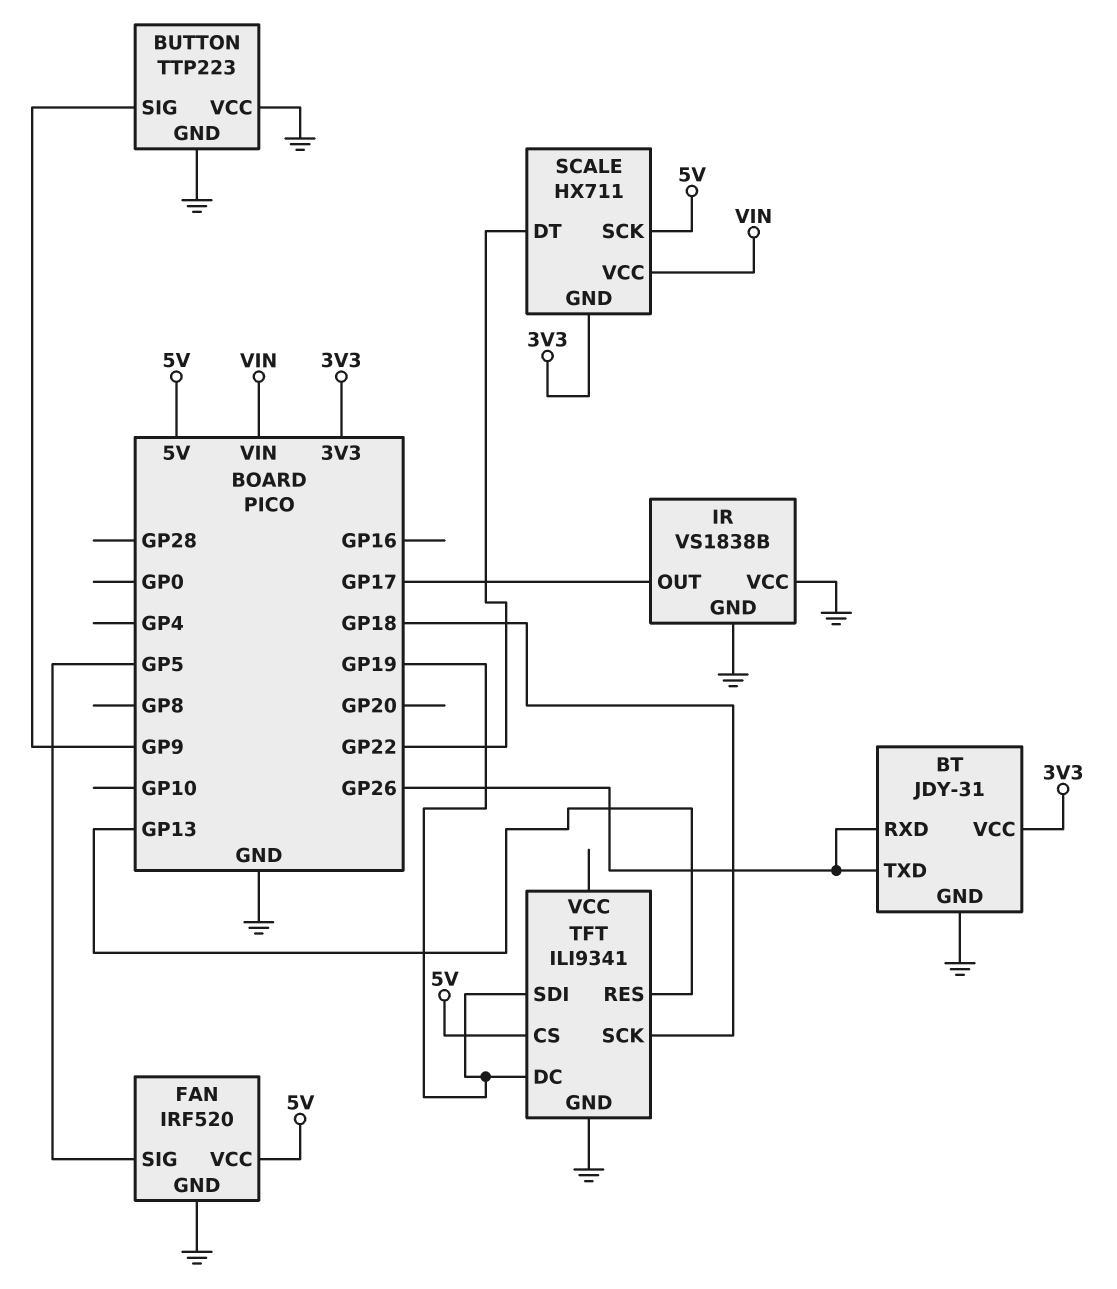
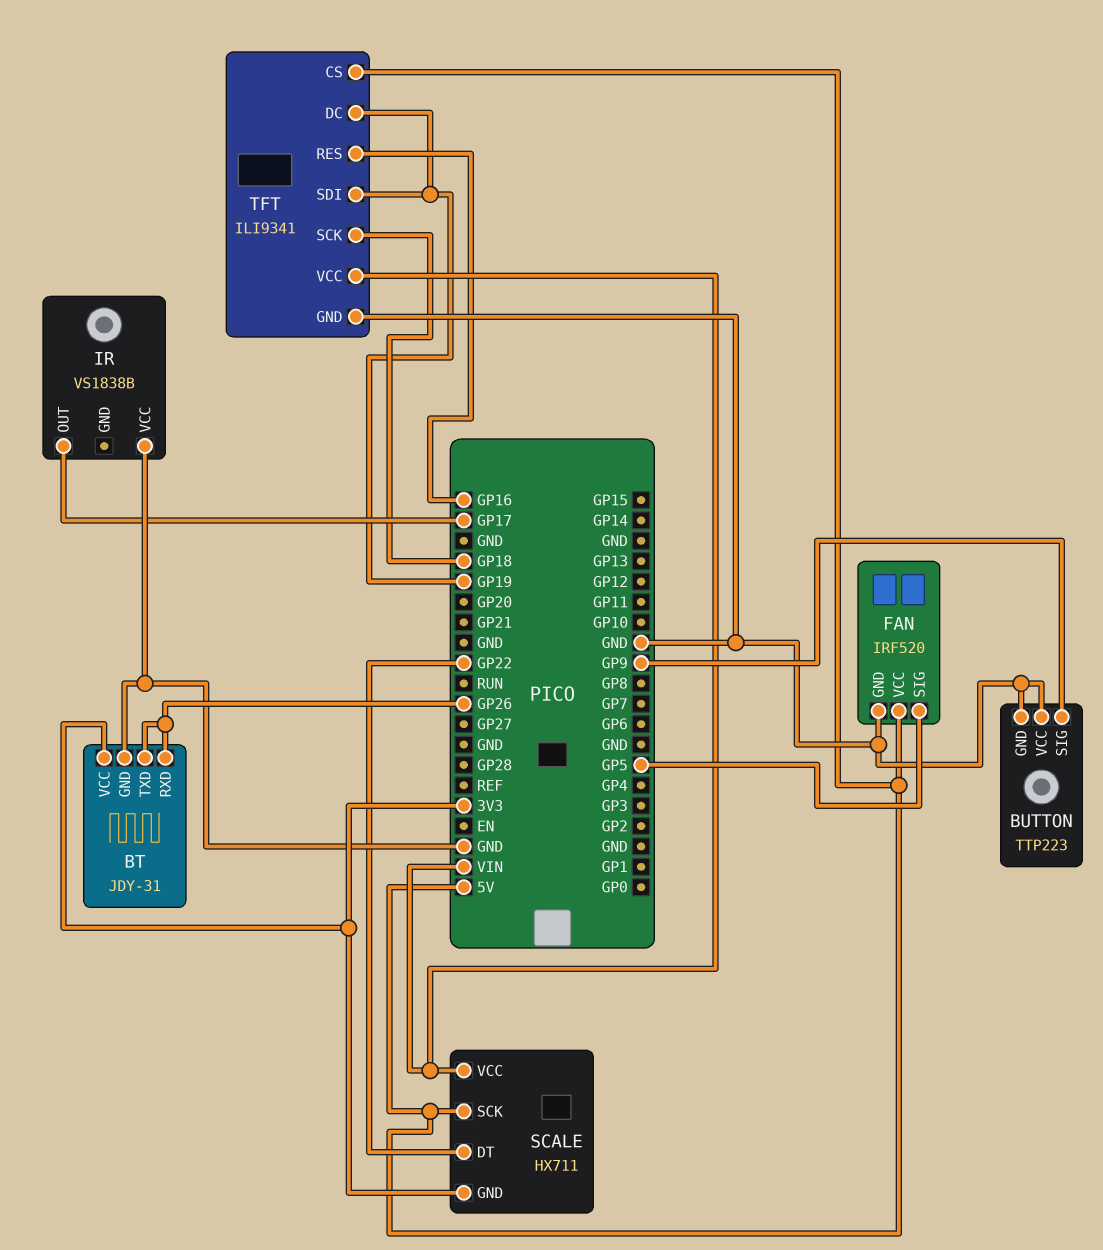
IR pin GND: GND -> none
TFT pin RES: GP13 -> GP16
TFT pin VCC: none -> VIN

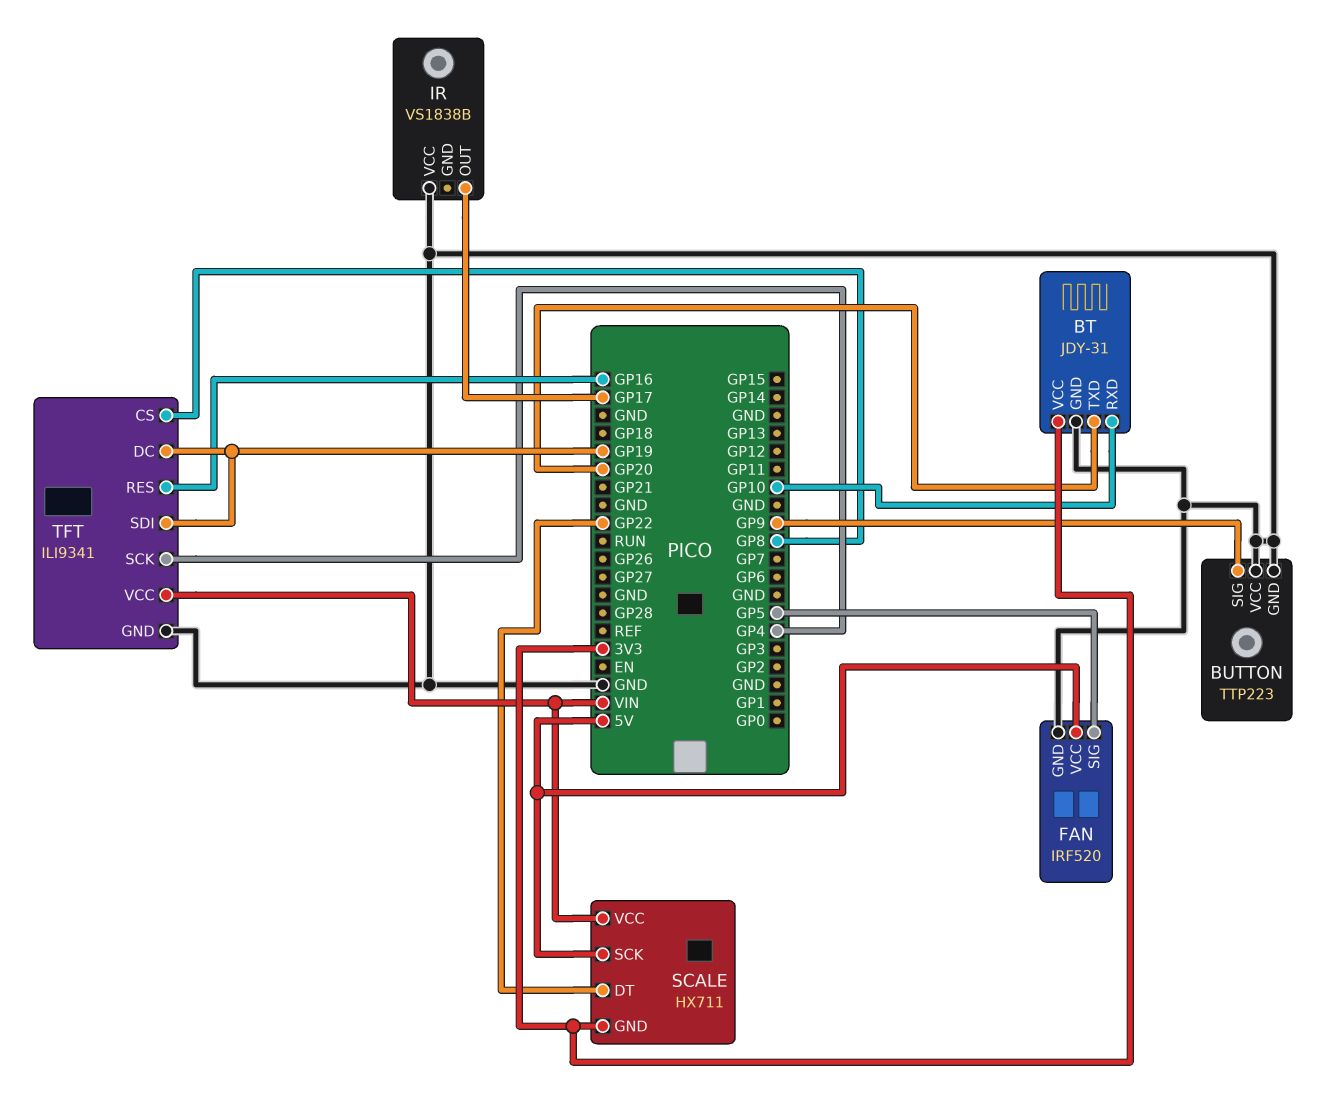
BT pin RXD: GP26 -> GP10
BT pin TXD: GP26 -> GP20
TFT pin CS: 5V -> GP8
TFT pin SCK: GP18 -> GP4

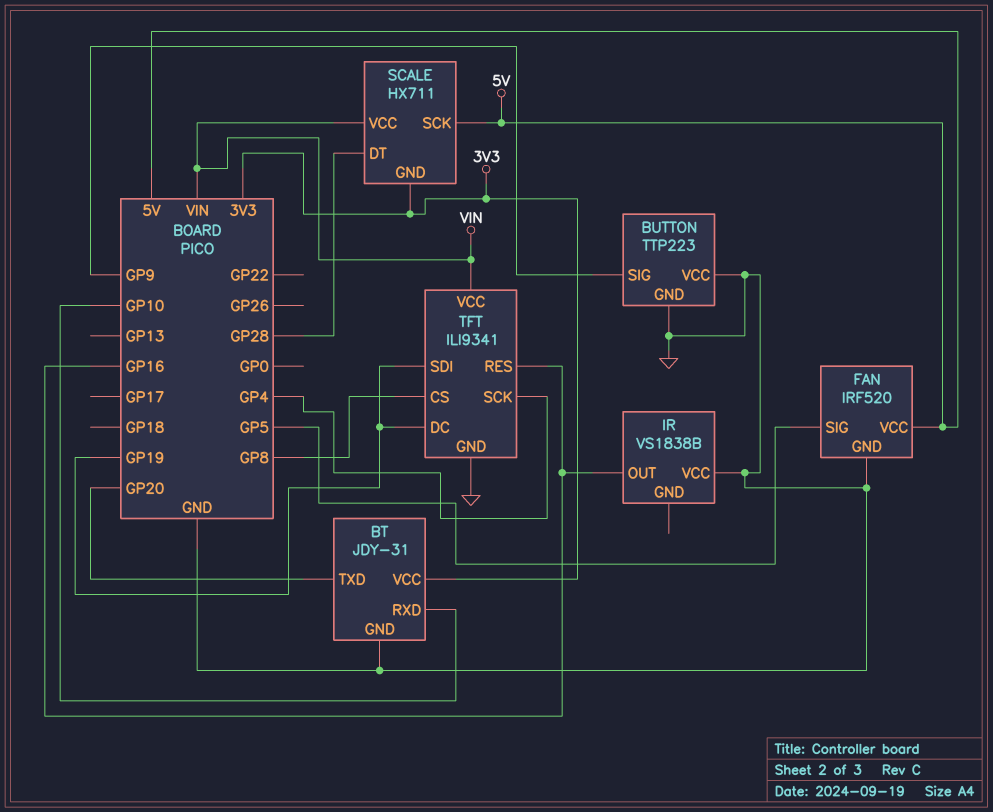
IR pin OUT: GP17 -> GP16
SCALE pin DT: GP22 -> GP28

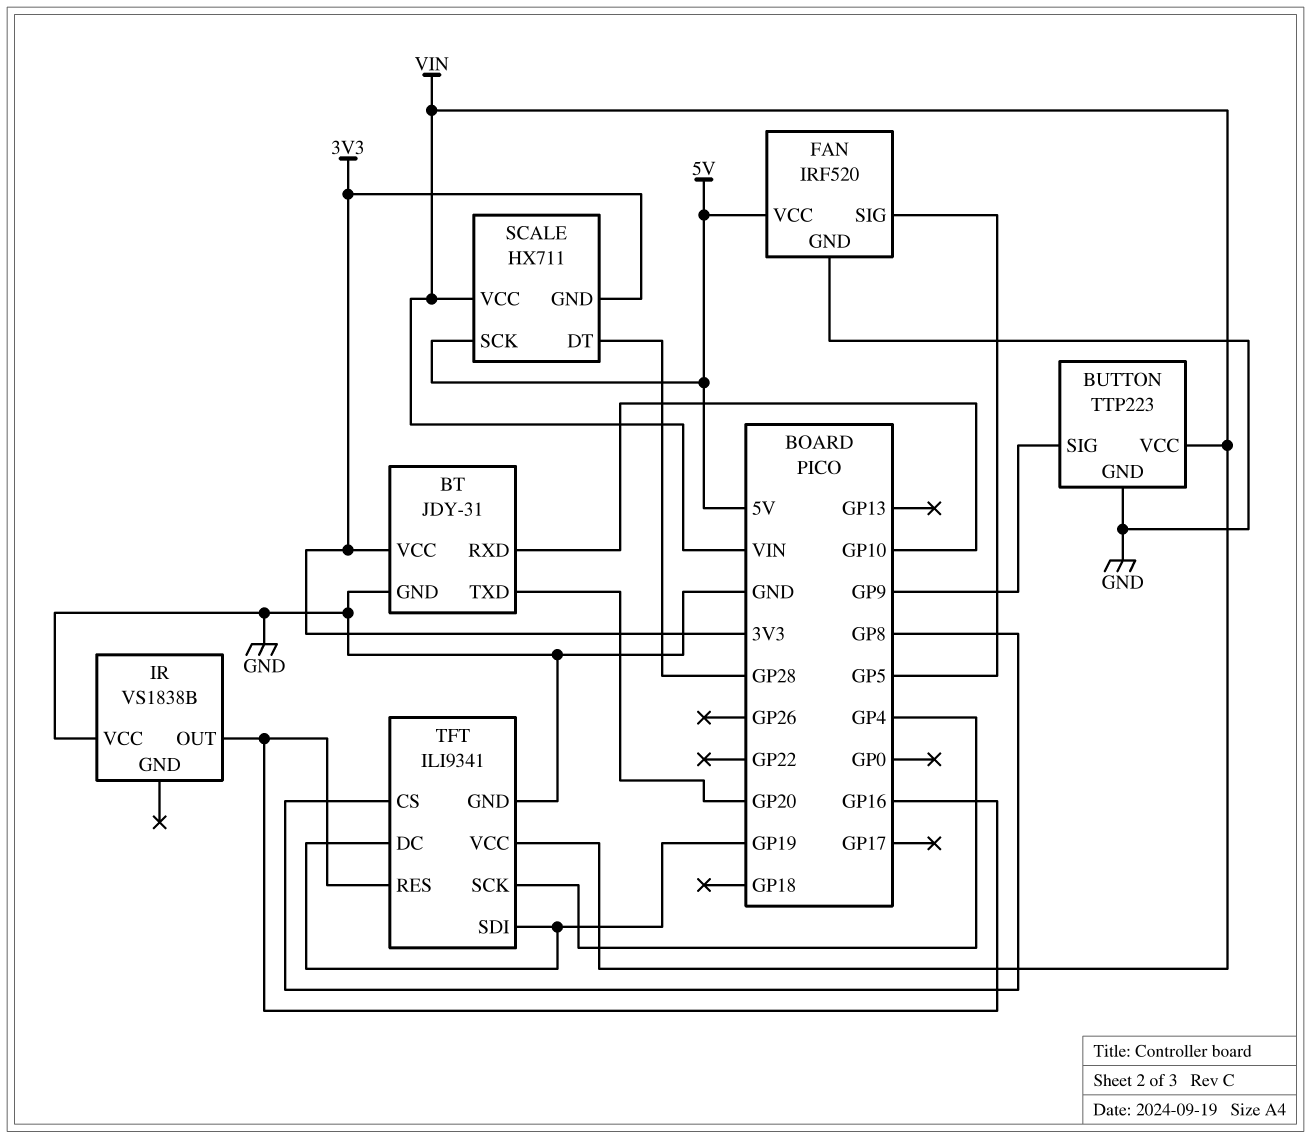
BUTTON pin VCC: GND -> VIN

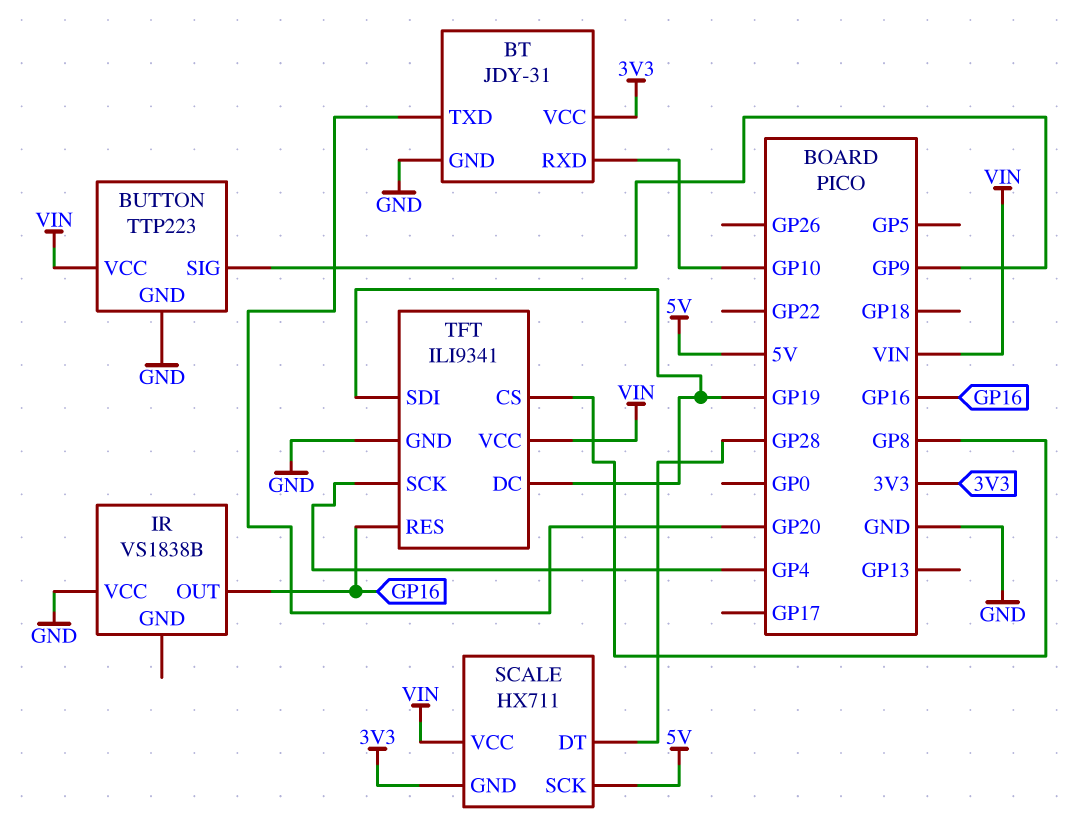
FAN: IRF520 -> none
FAN pin GND: GND -> none
FAN pin SIG: GP5 -> none
FAN pin VCC: 5V -> none

